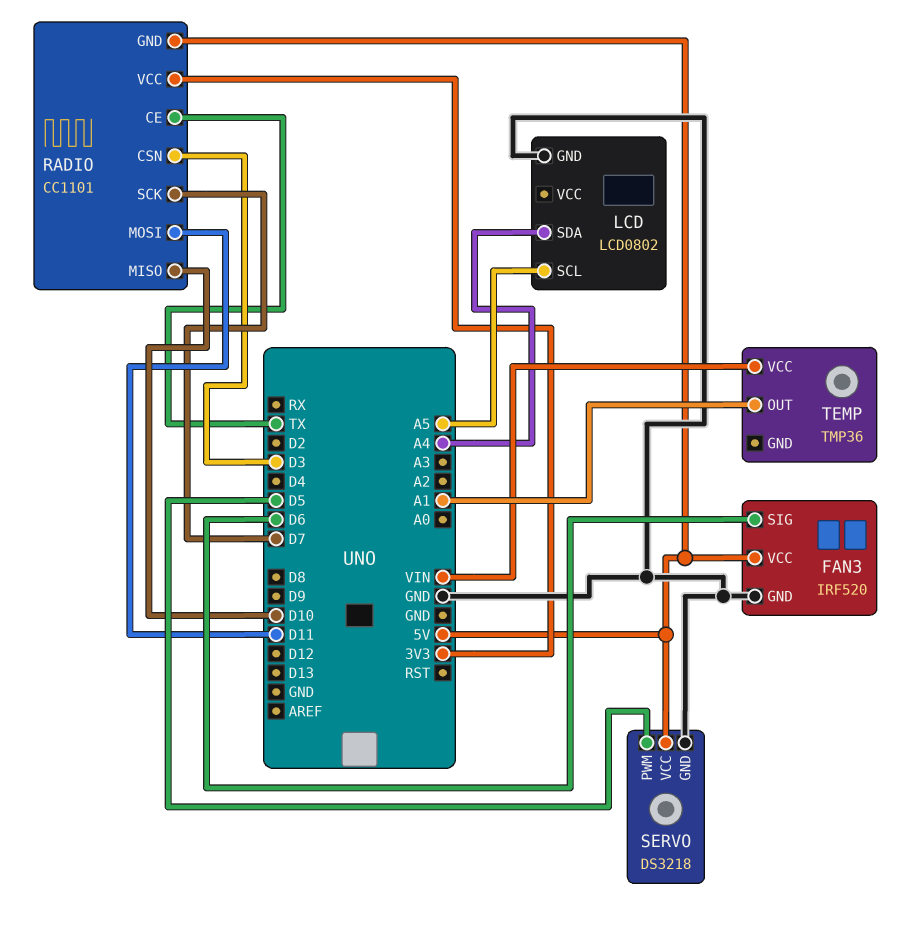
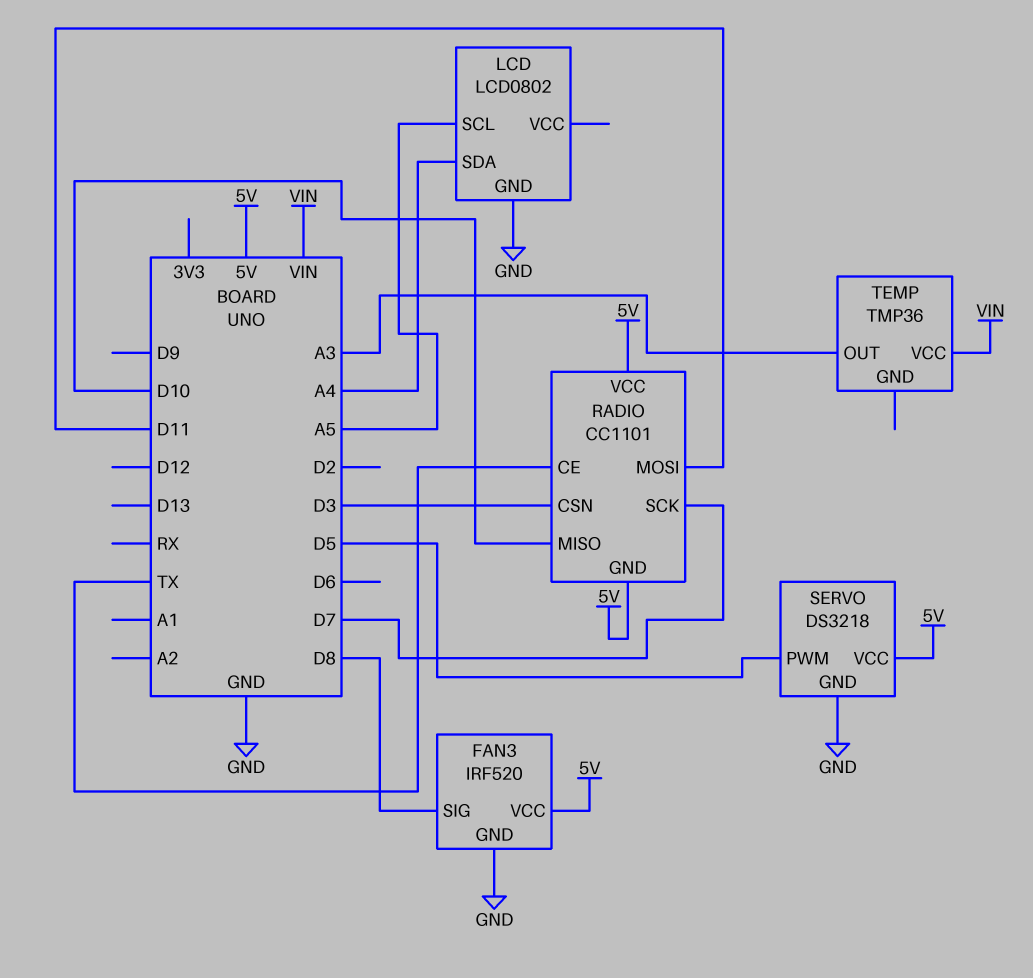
FAN3 pin SIG: D6 -> D8
RADIO pin VCC: 3V3 -> 5V
TEMP pin OUT: A1 -> A3

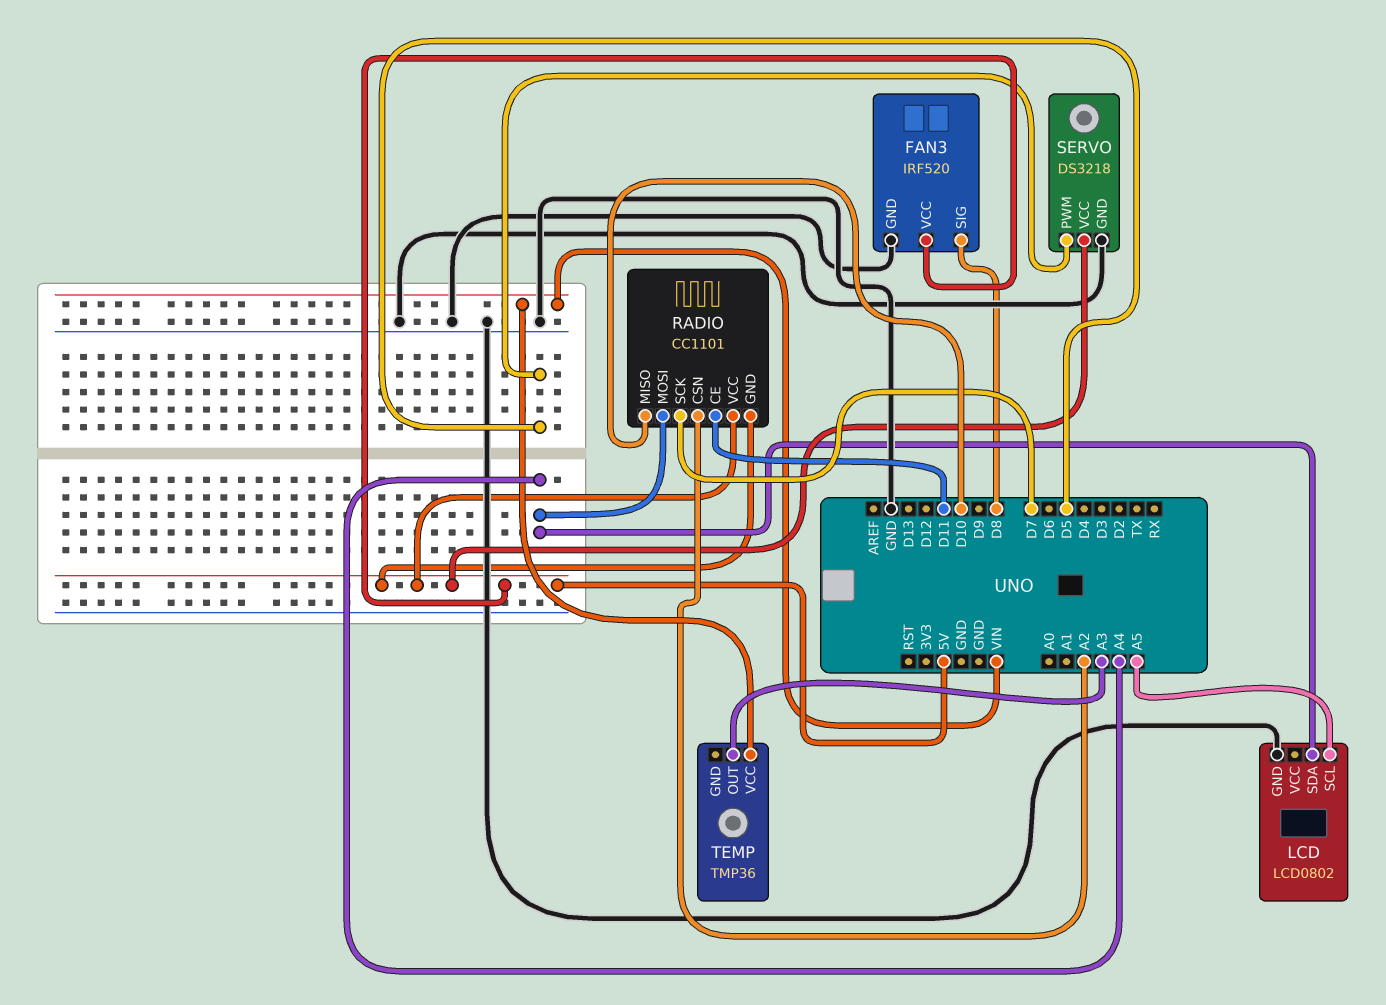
RADIO pin CE: TX -> D11
RADIO pin CSN: D3 -> A2
RADIO pin MOSI: D11 -> A4

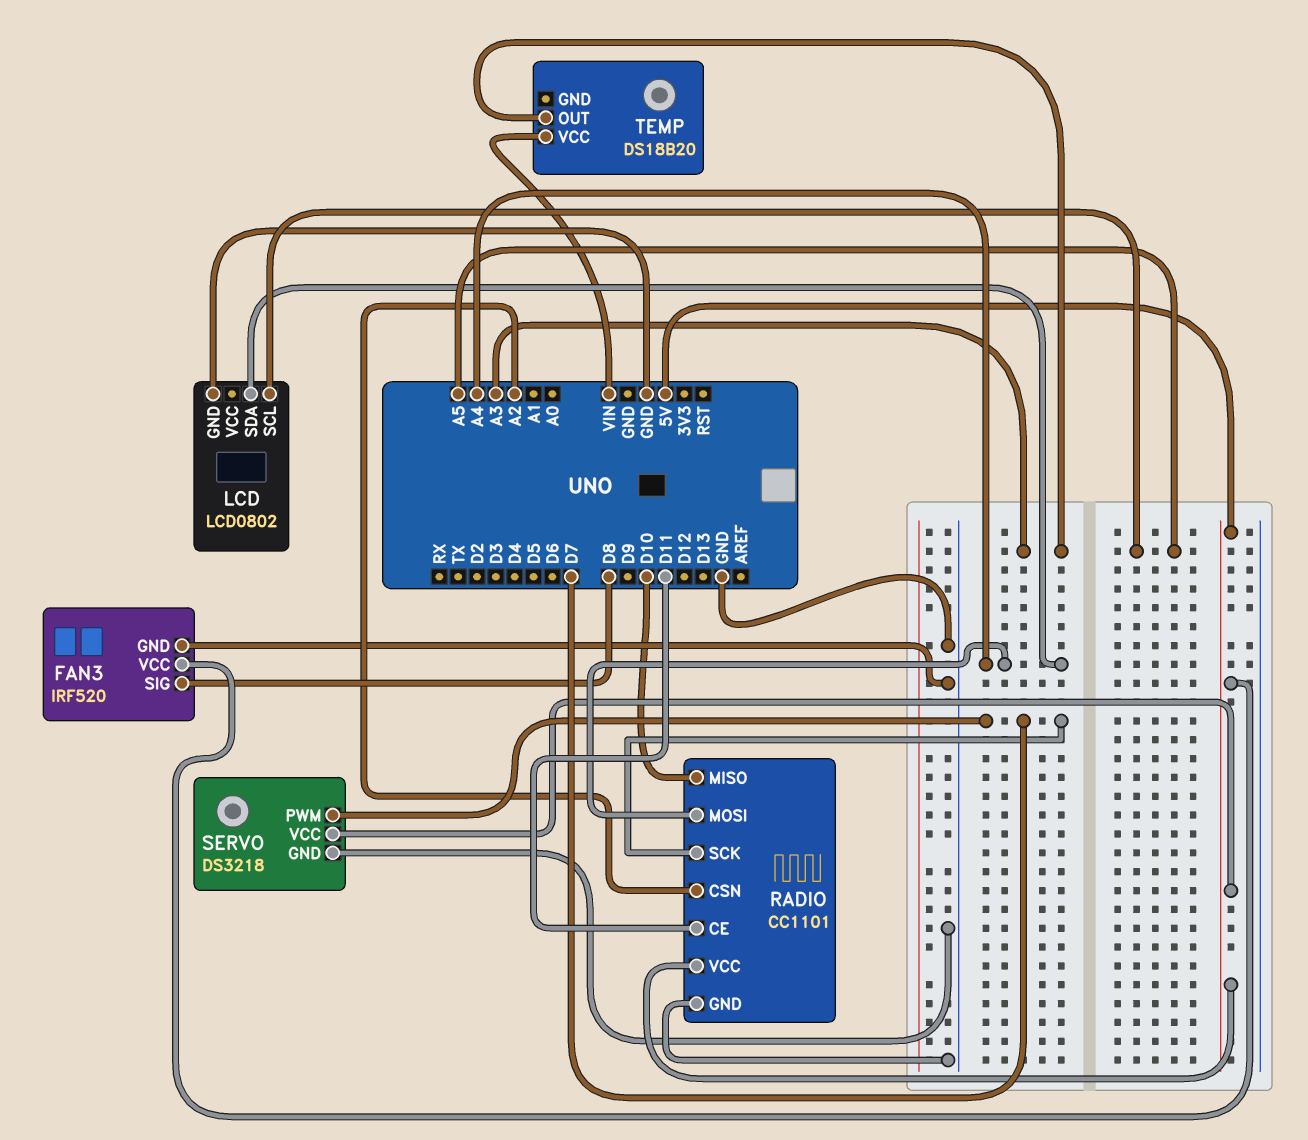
RADIO pin GND: 5V -> GND
SERVO pin PWM: D5 -> D7
TEMP: TMP36 -> DS18B20

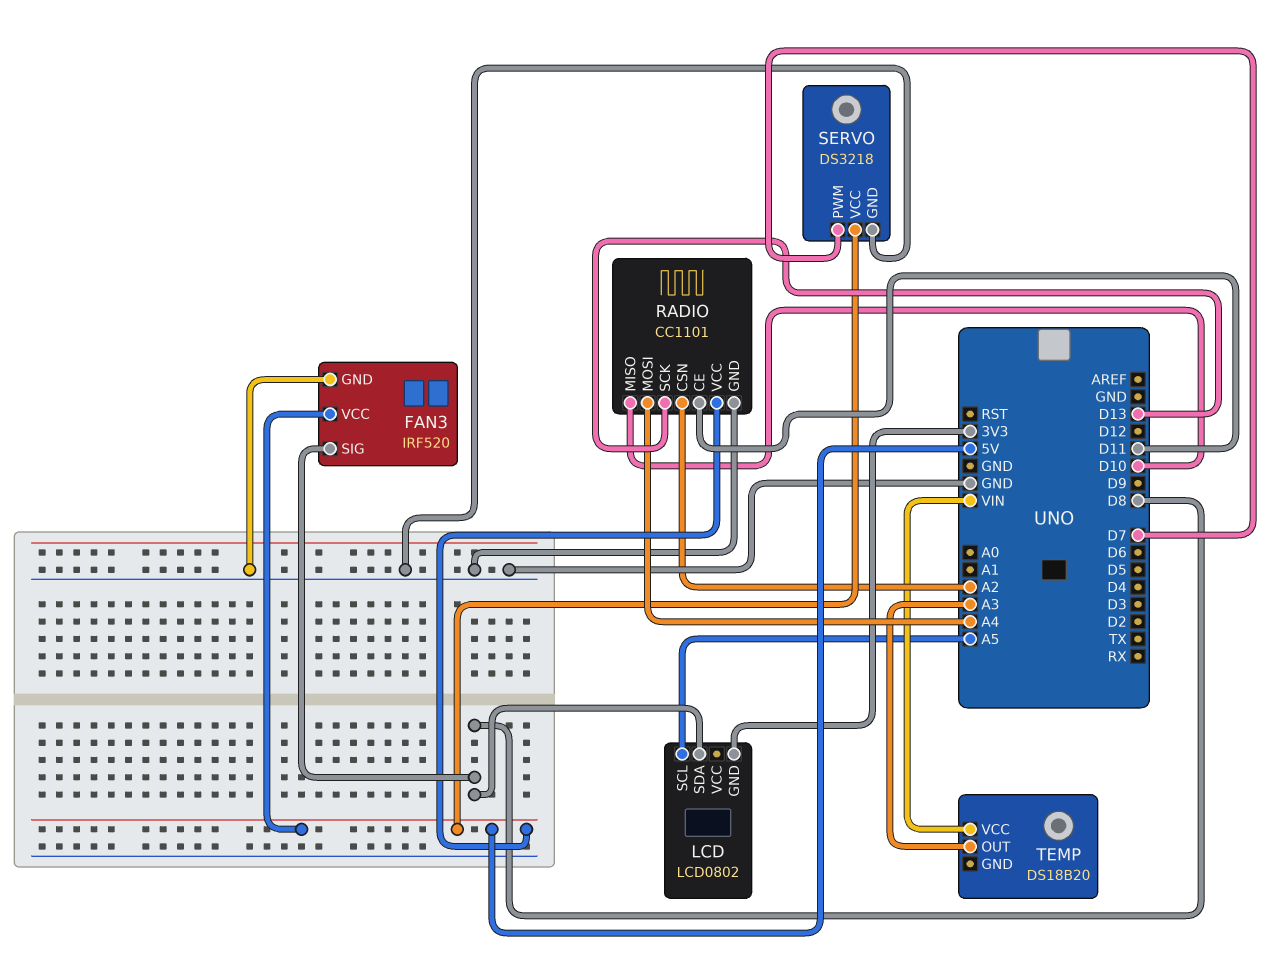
LCD pin GND: GND -> 3V3
LCD pin SDA: A4 -> D8
RADIO pin SCK: D7 -> D13

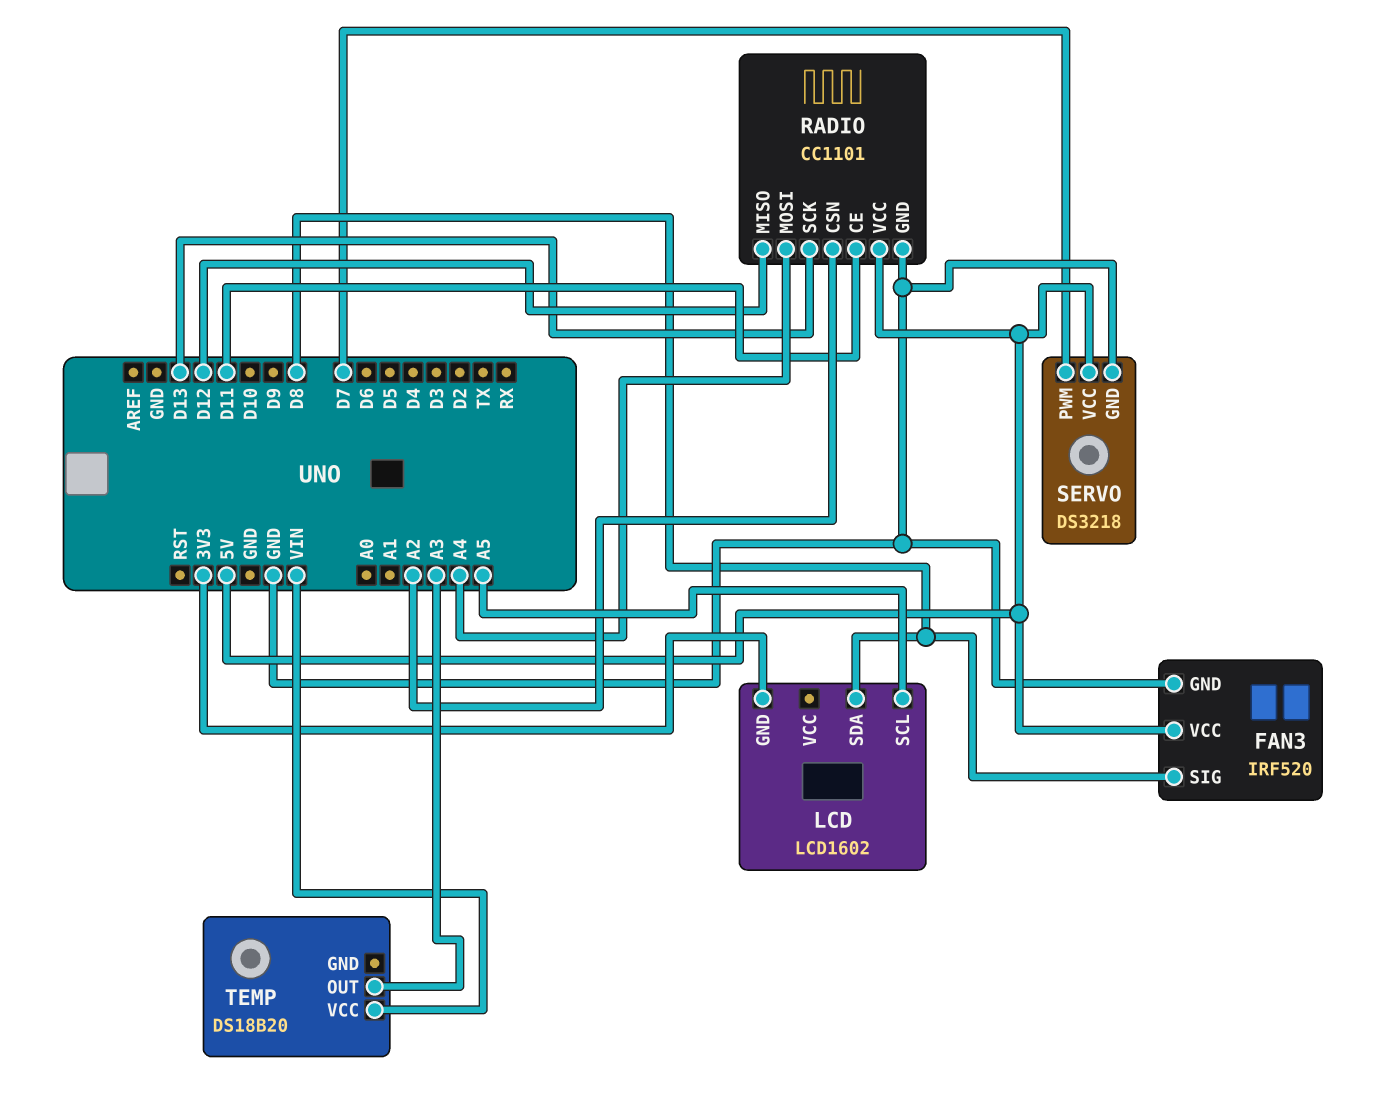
LCD: LCD0802 -> LCD1602
RADIO pin MISO: D10 -> D12

